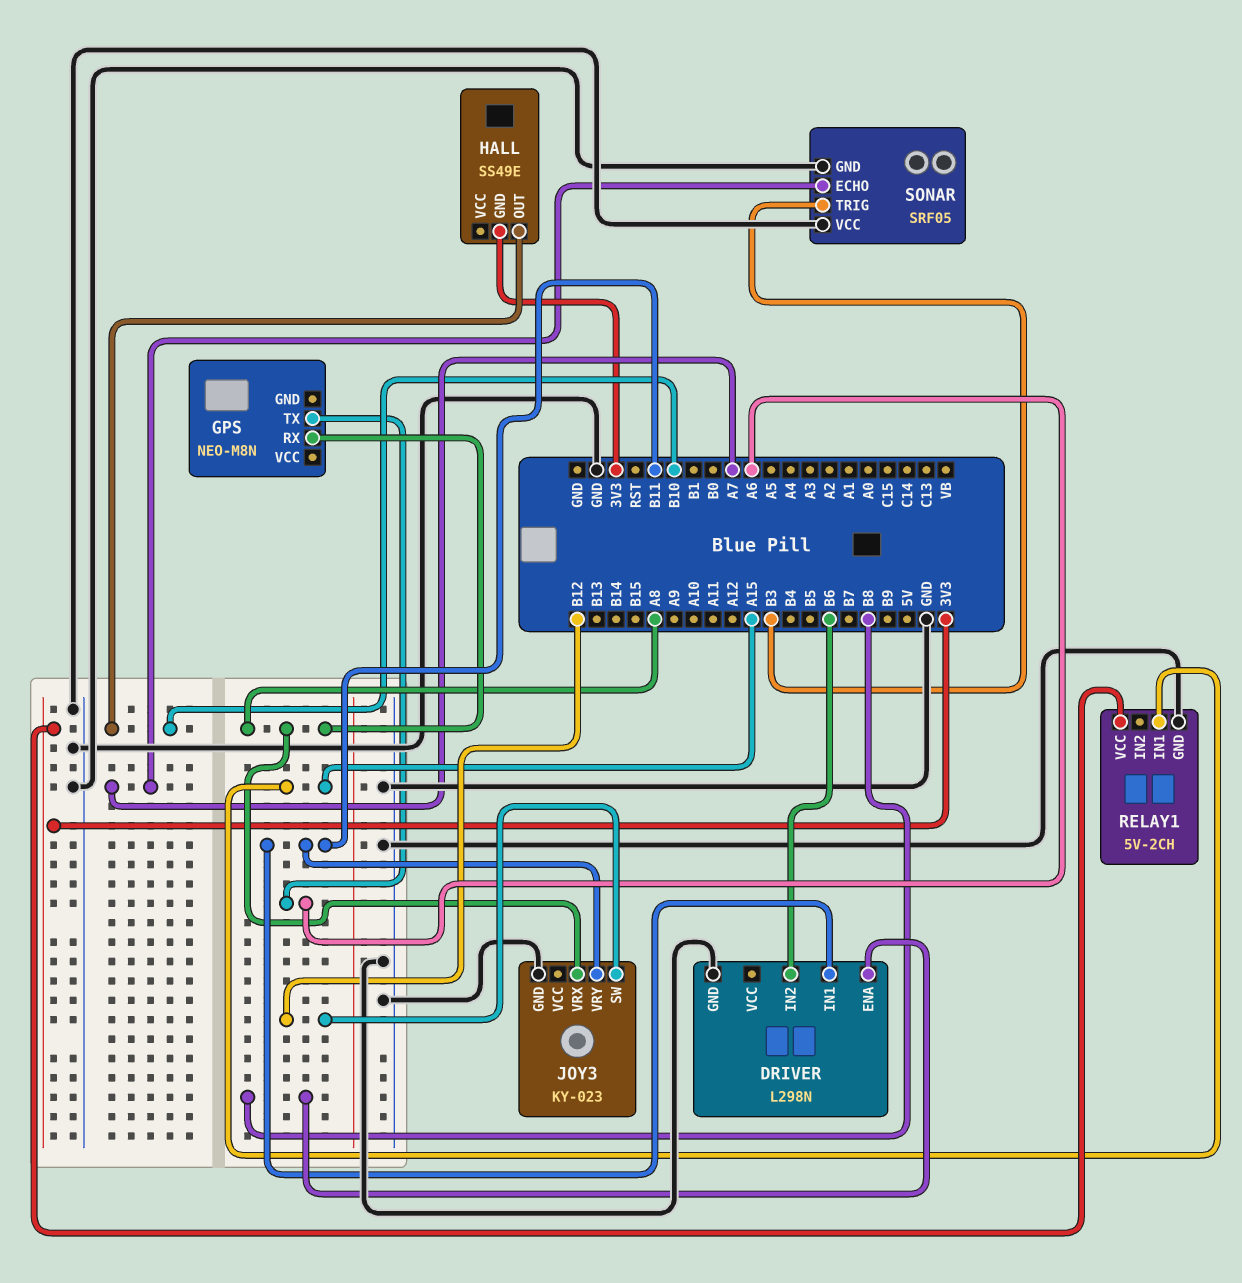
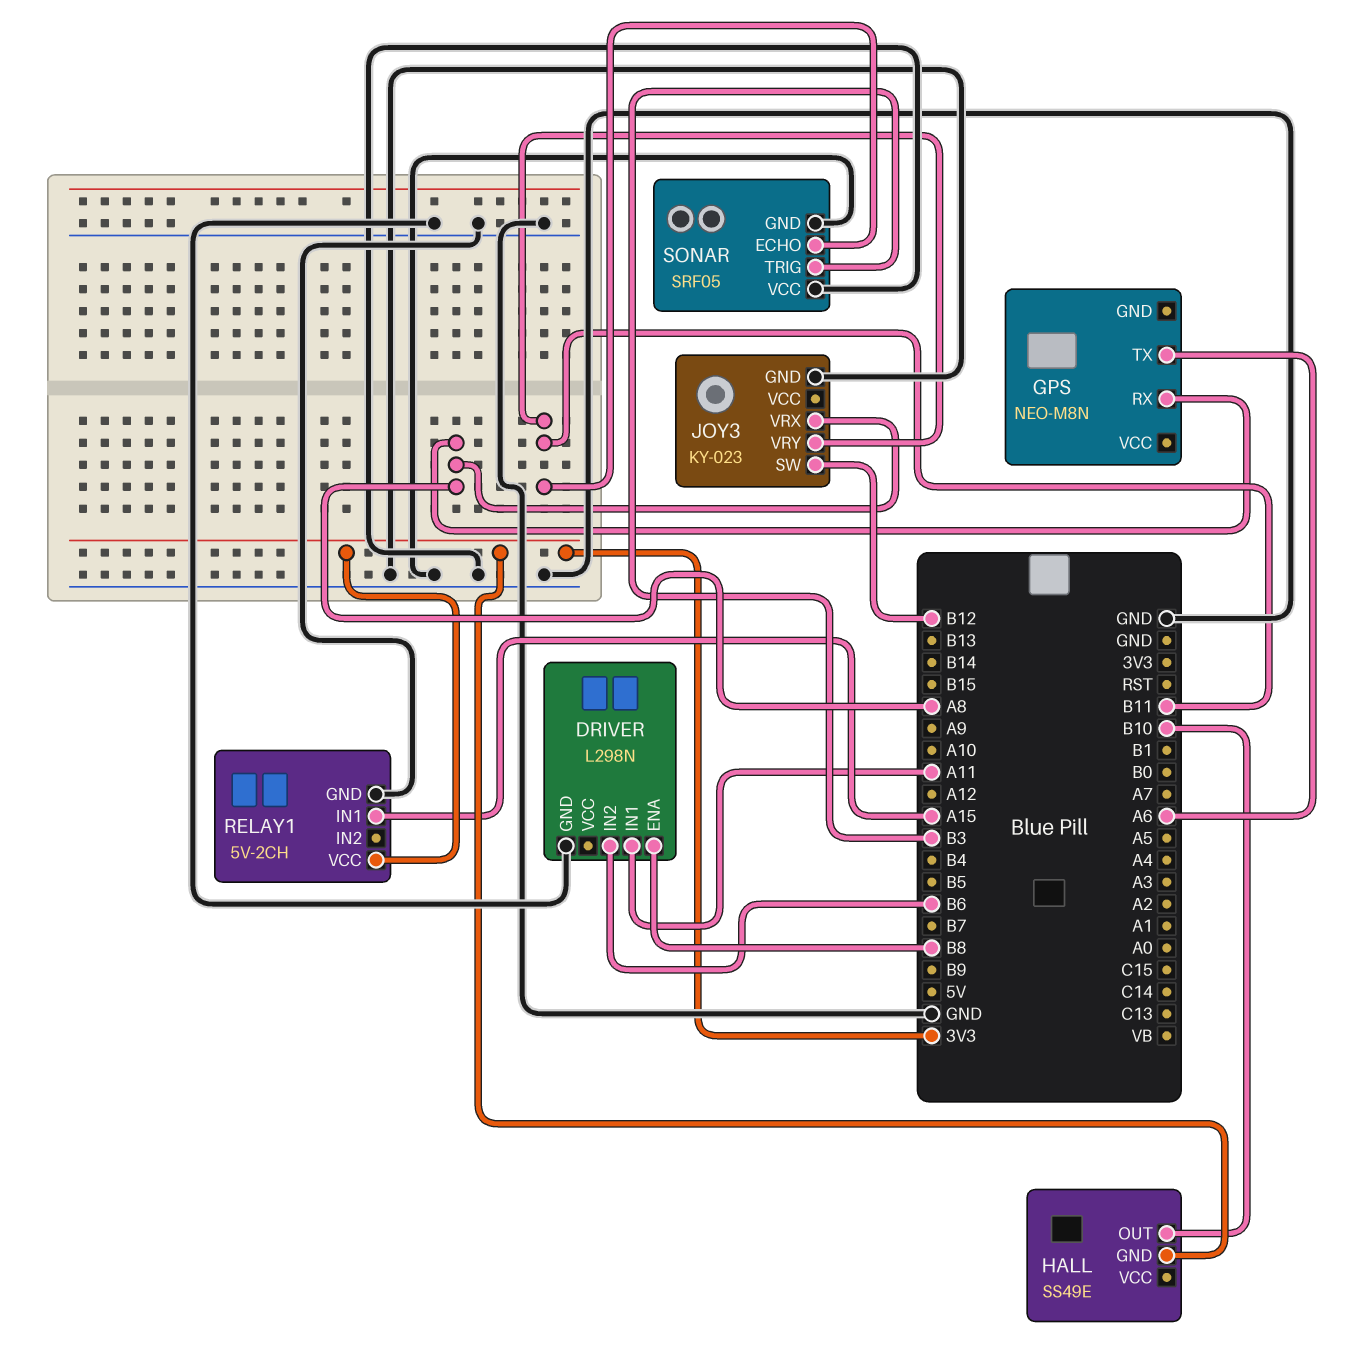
DRIVER pin IN1: B11 -> A11
SONAR pin ECHO: A7 -> B11

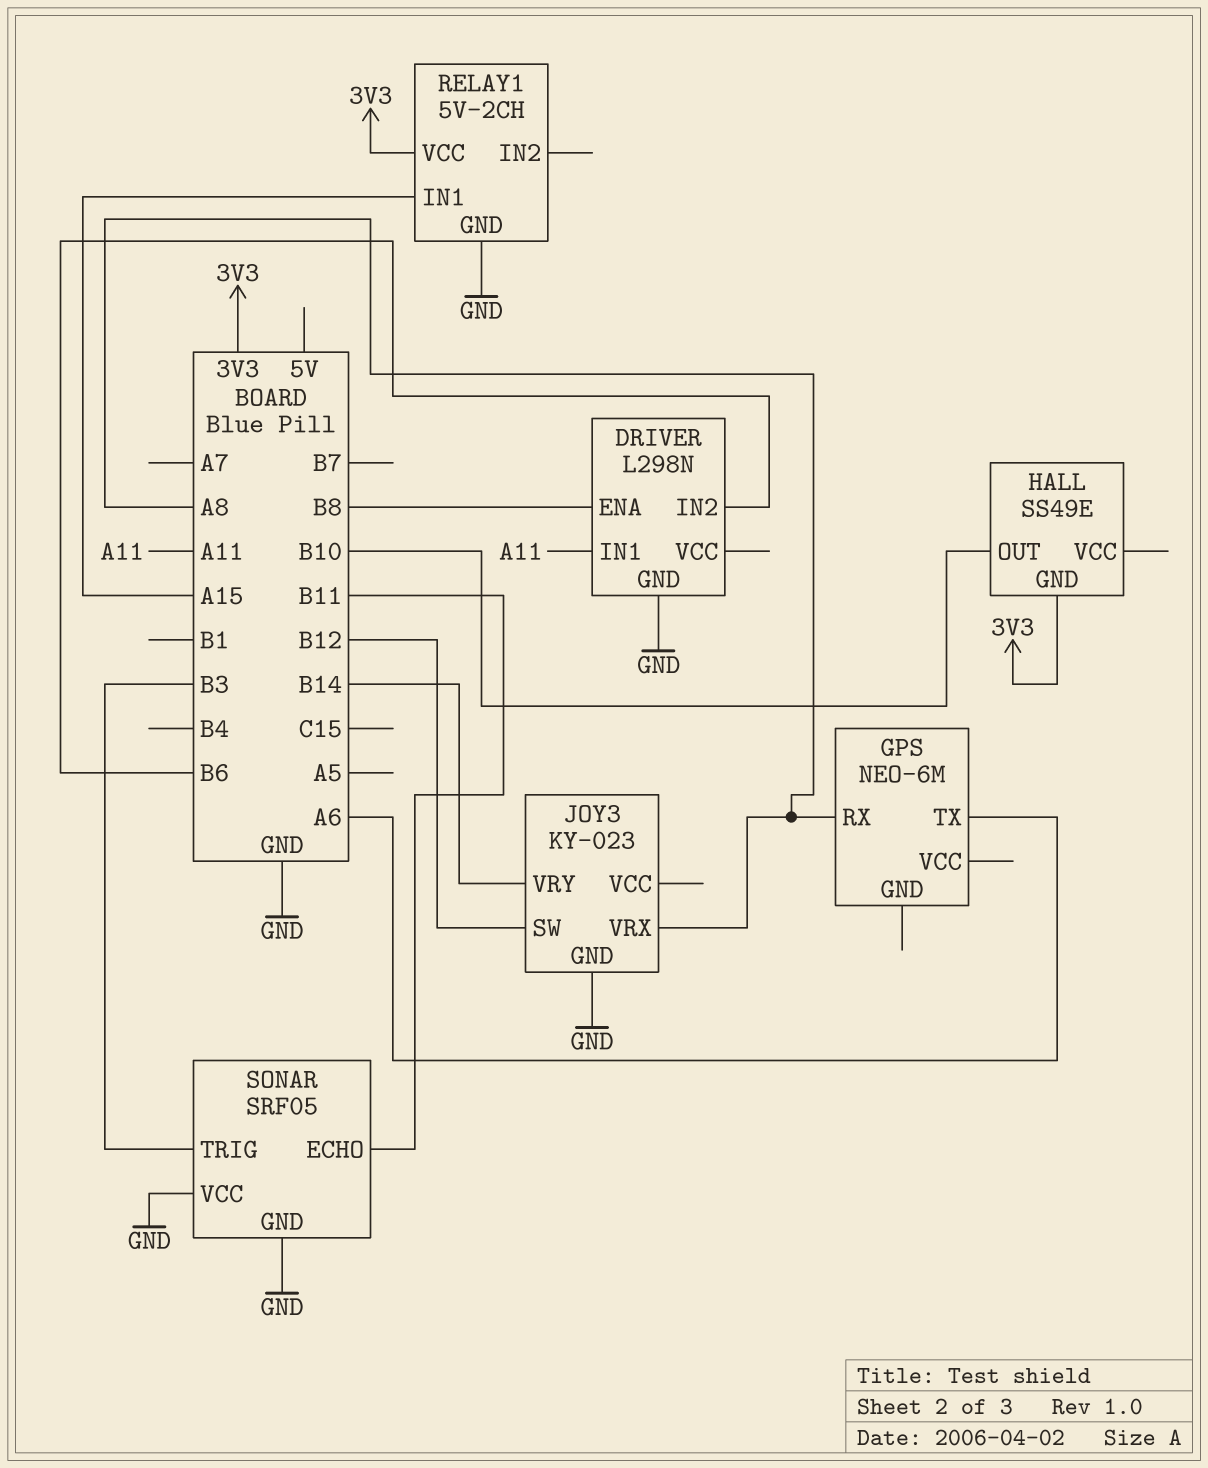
GPS: NEO-M8N -> NEO-6M
JOY3 pin VRY: B11 -> B14

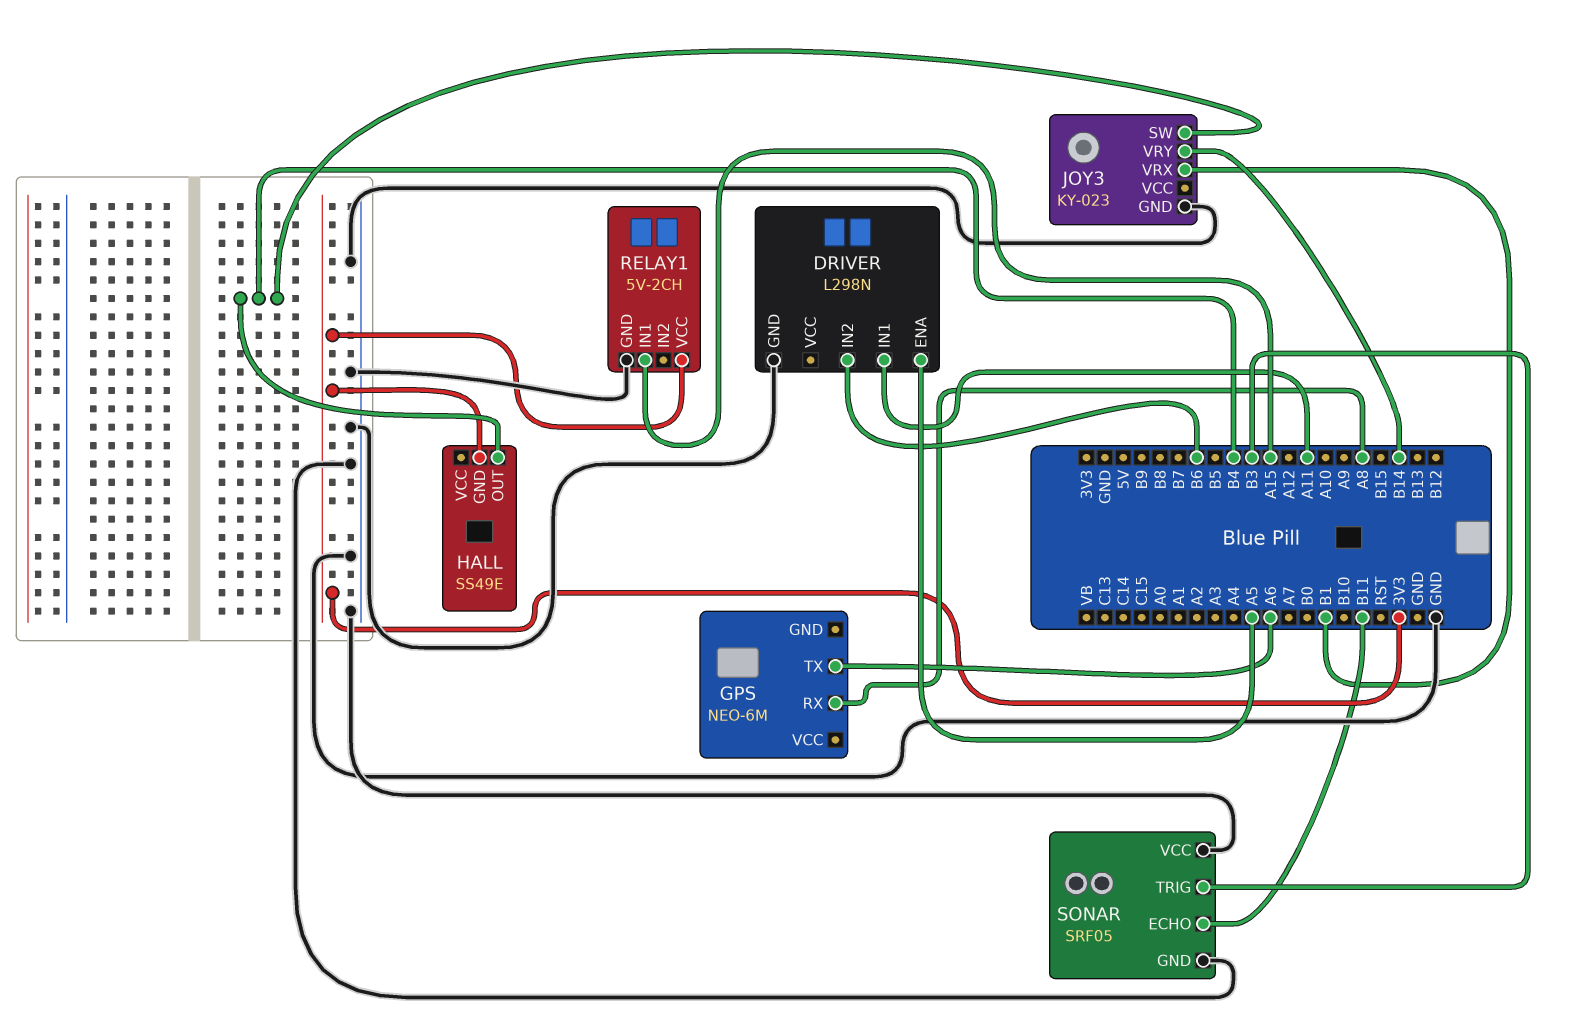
DRIVER pin ENA: B8 -> A5
HALL pin OUT: B10 -> B4
JOY3 pin SW: B12 -> B4
JOY3 pin VRX: A8 -> B1

